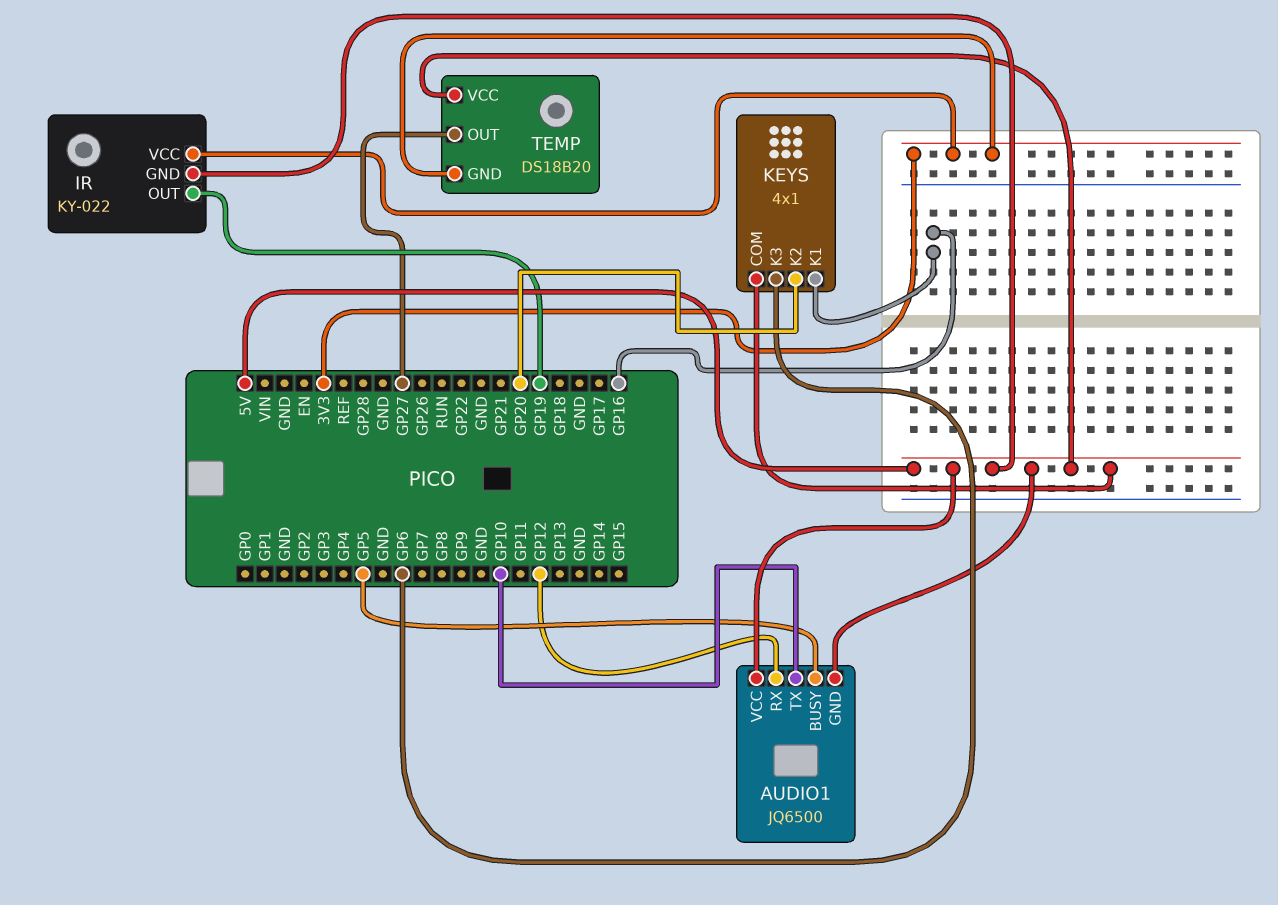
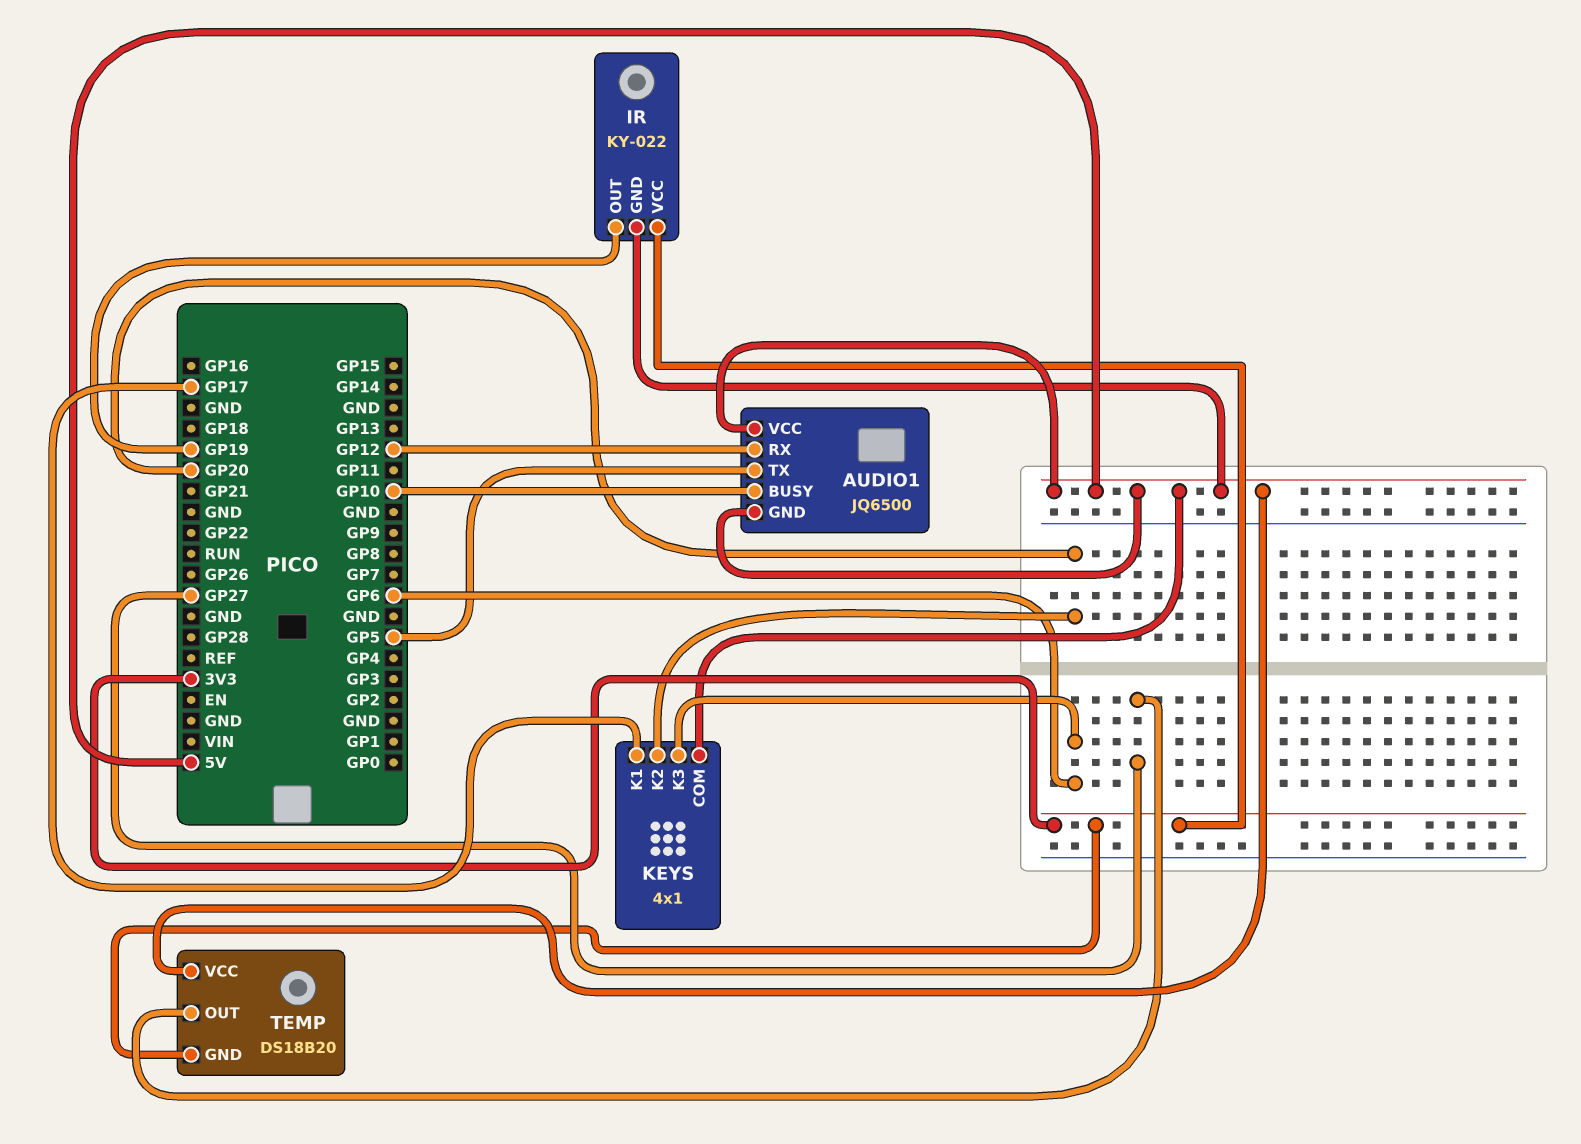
AUDIO1 pin BUSY: GP5 -> GP10
AUDIO1 pin TX: GP10 -> GP5
KEYS pin K1: GP16 -> GP17

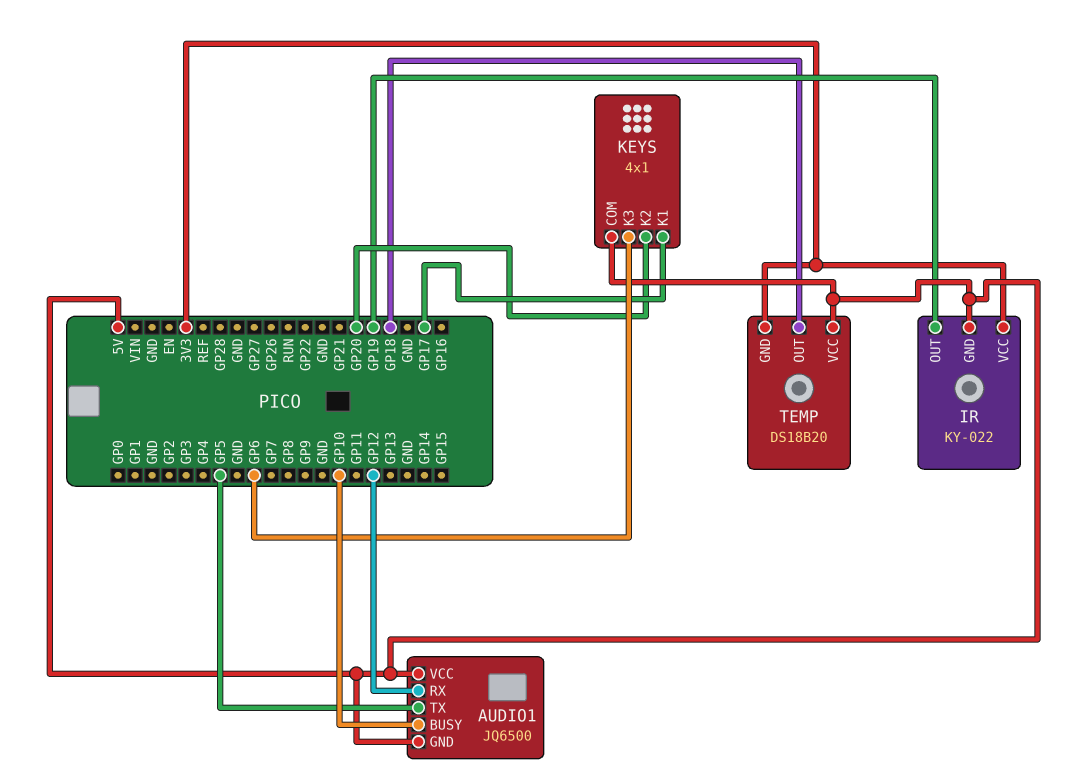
TEMP pin OUT: GP27 -> GP18

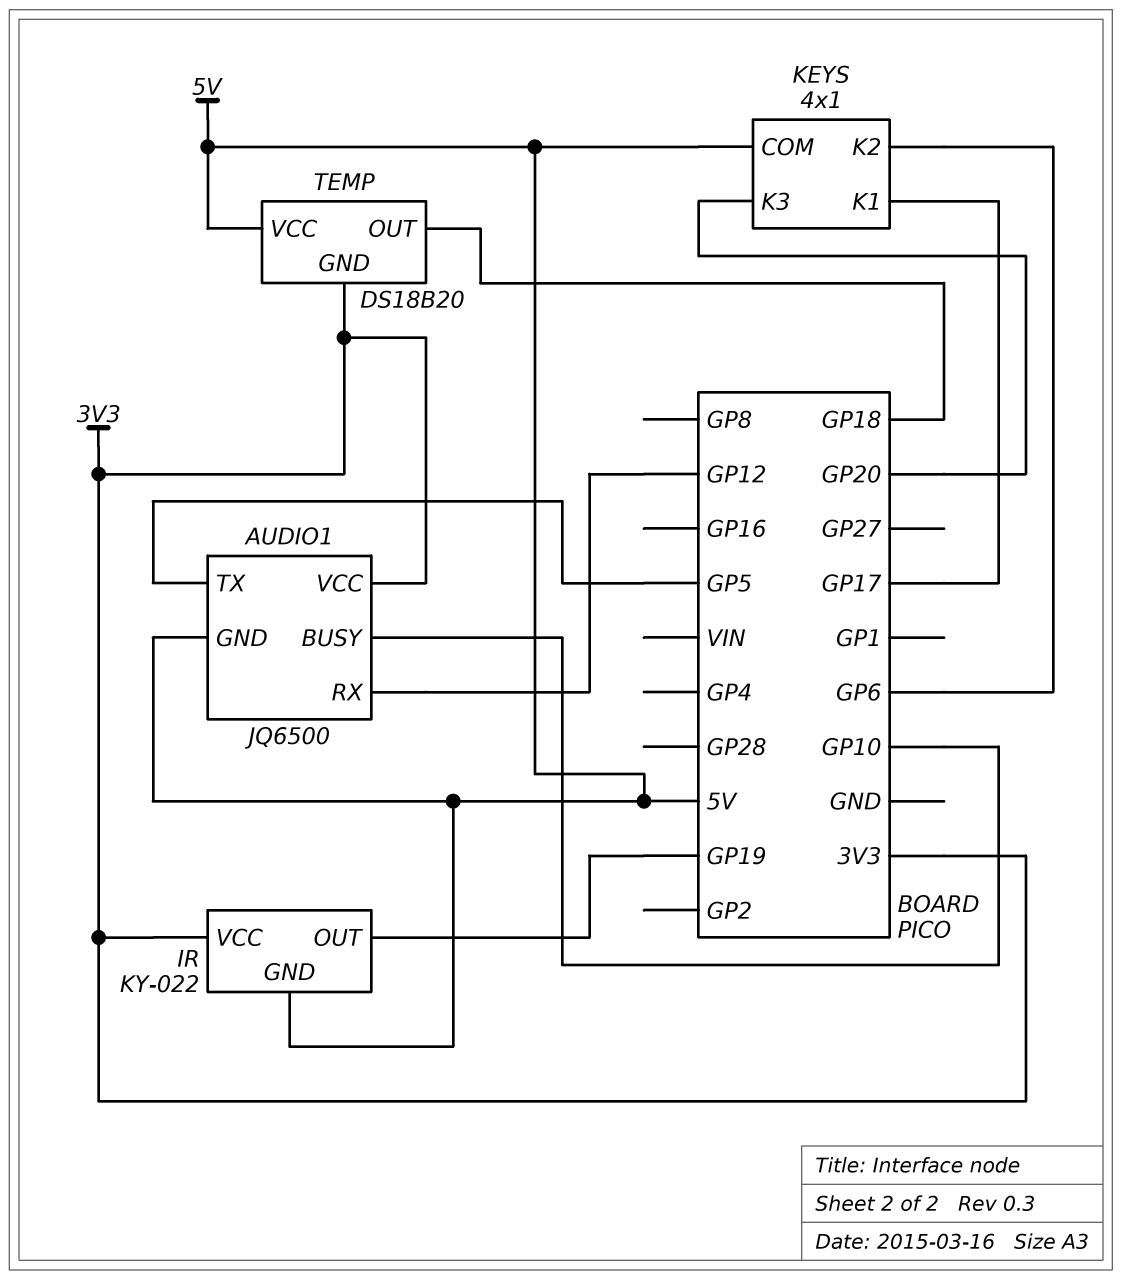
AUDIO1 pin VCC: 5V -> 3V3
KEYS pin K2: GP20 -> GP6
KEYS pin K3: GP6 -> GP20

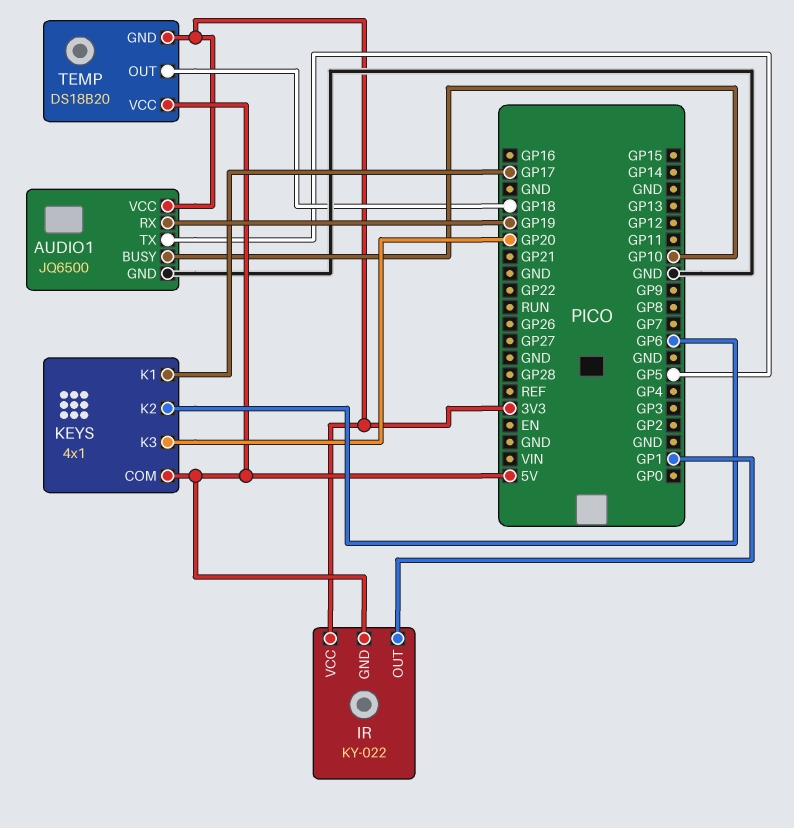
AUDIO1 pin GND: 5V -> GND
AUDIO1 pin RX: GP12 -> GP19
IR pin OUT: GP19 -> GP1

